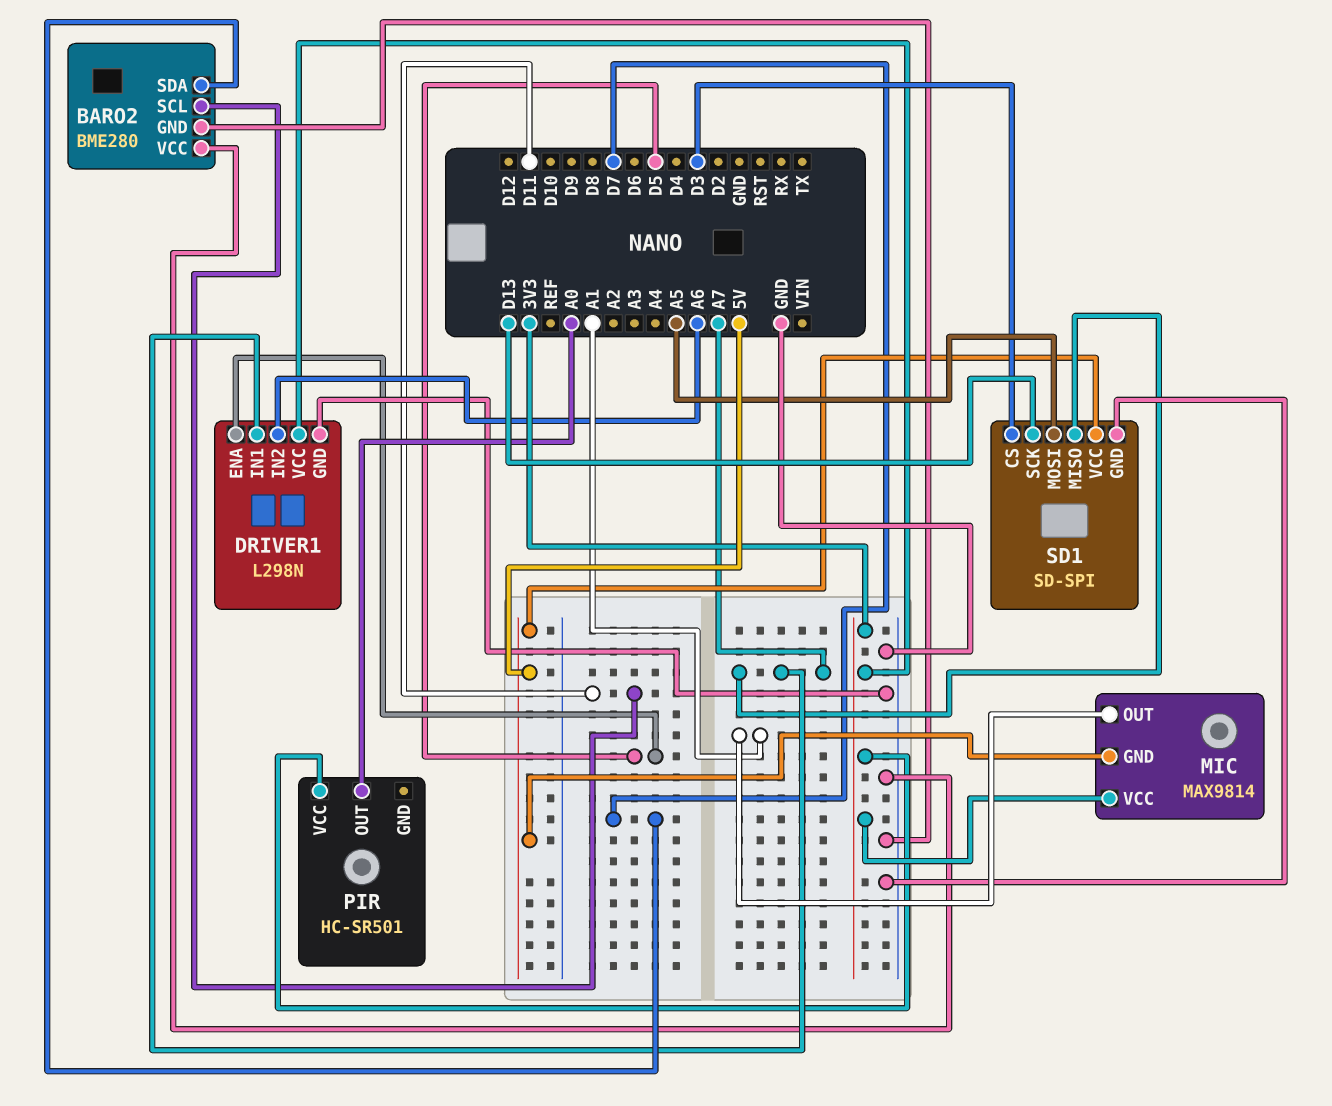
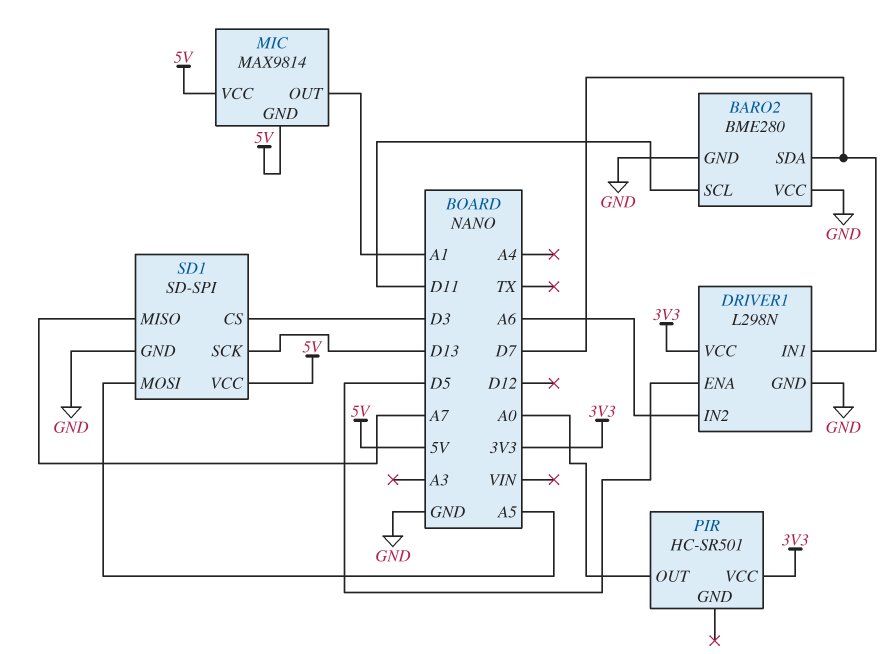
DRIVER1 pin IN1: A7 -> D7
MIC pin VCC: 3V3 -> 5V

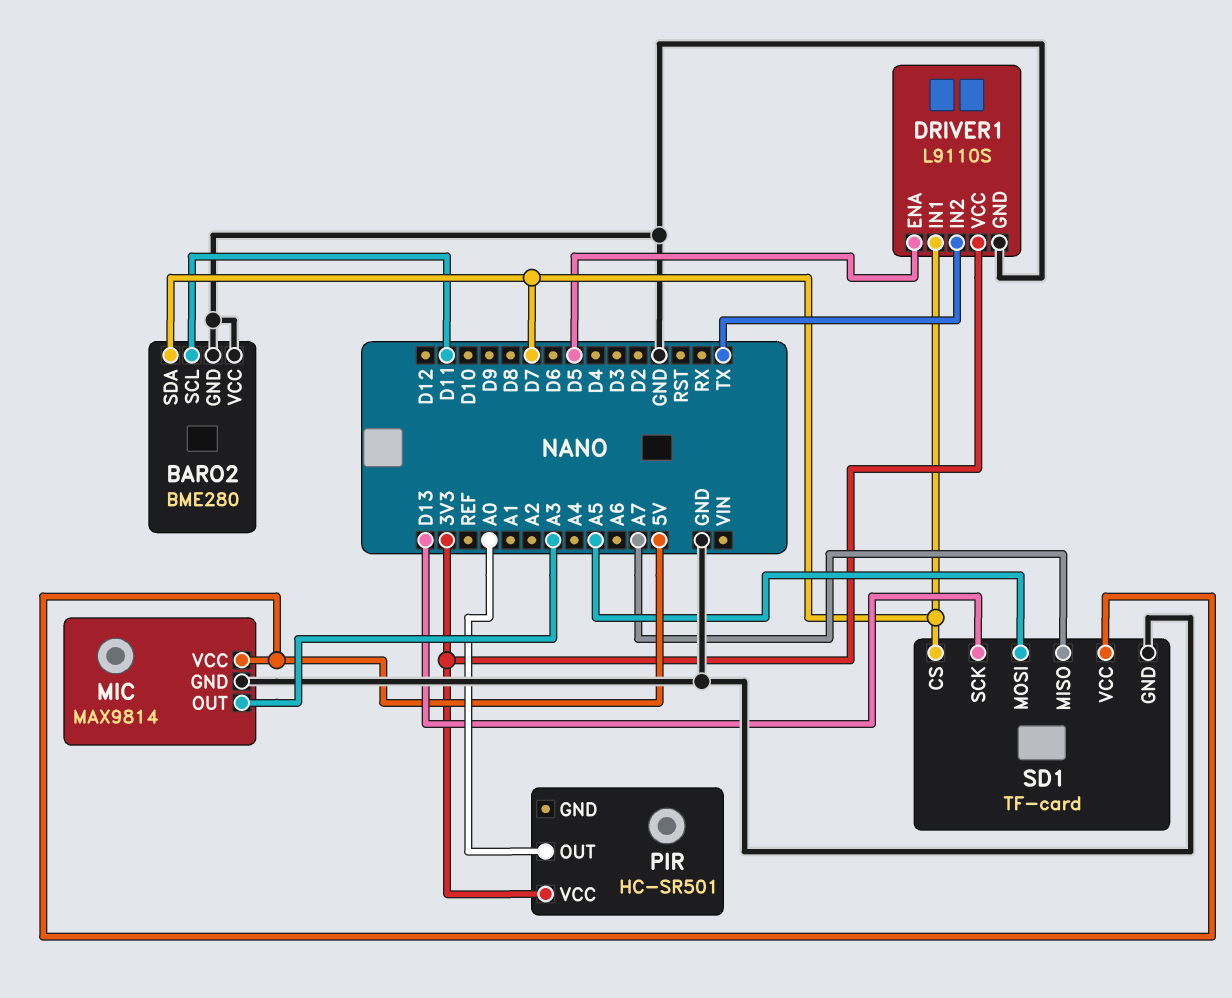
DRIVER1: L298N -> L9110S
DRIVER1 pin IN2: A6 -> TX
MIC pin GND: 5V -> GND
MIC pin OUT: A1 -> A3
SD1: SD-SPI -> TF-card
SD1 pin CS: D3 -> D7

